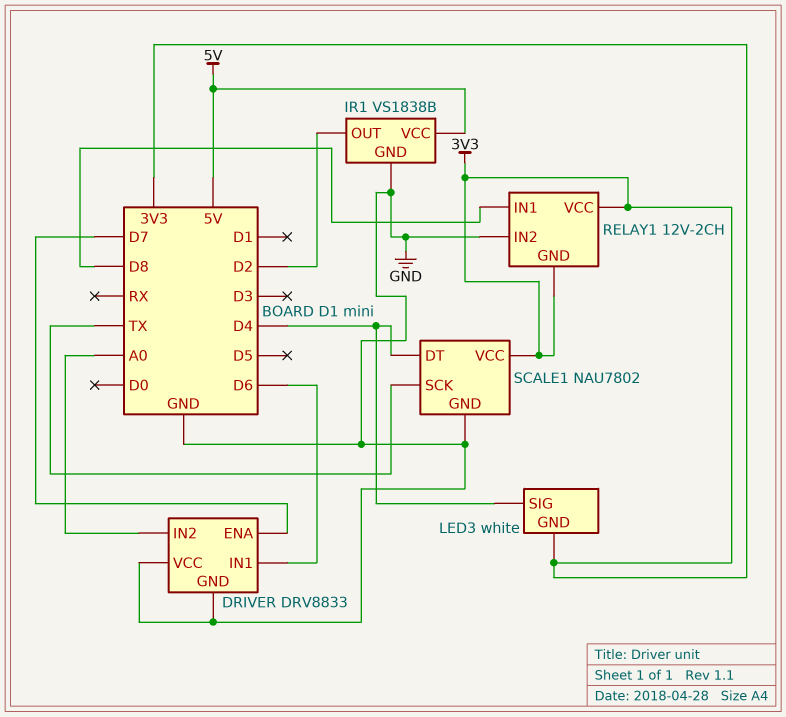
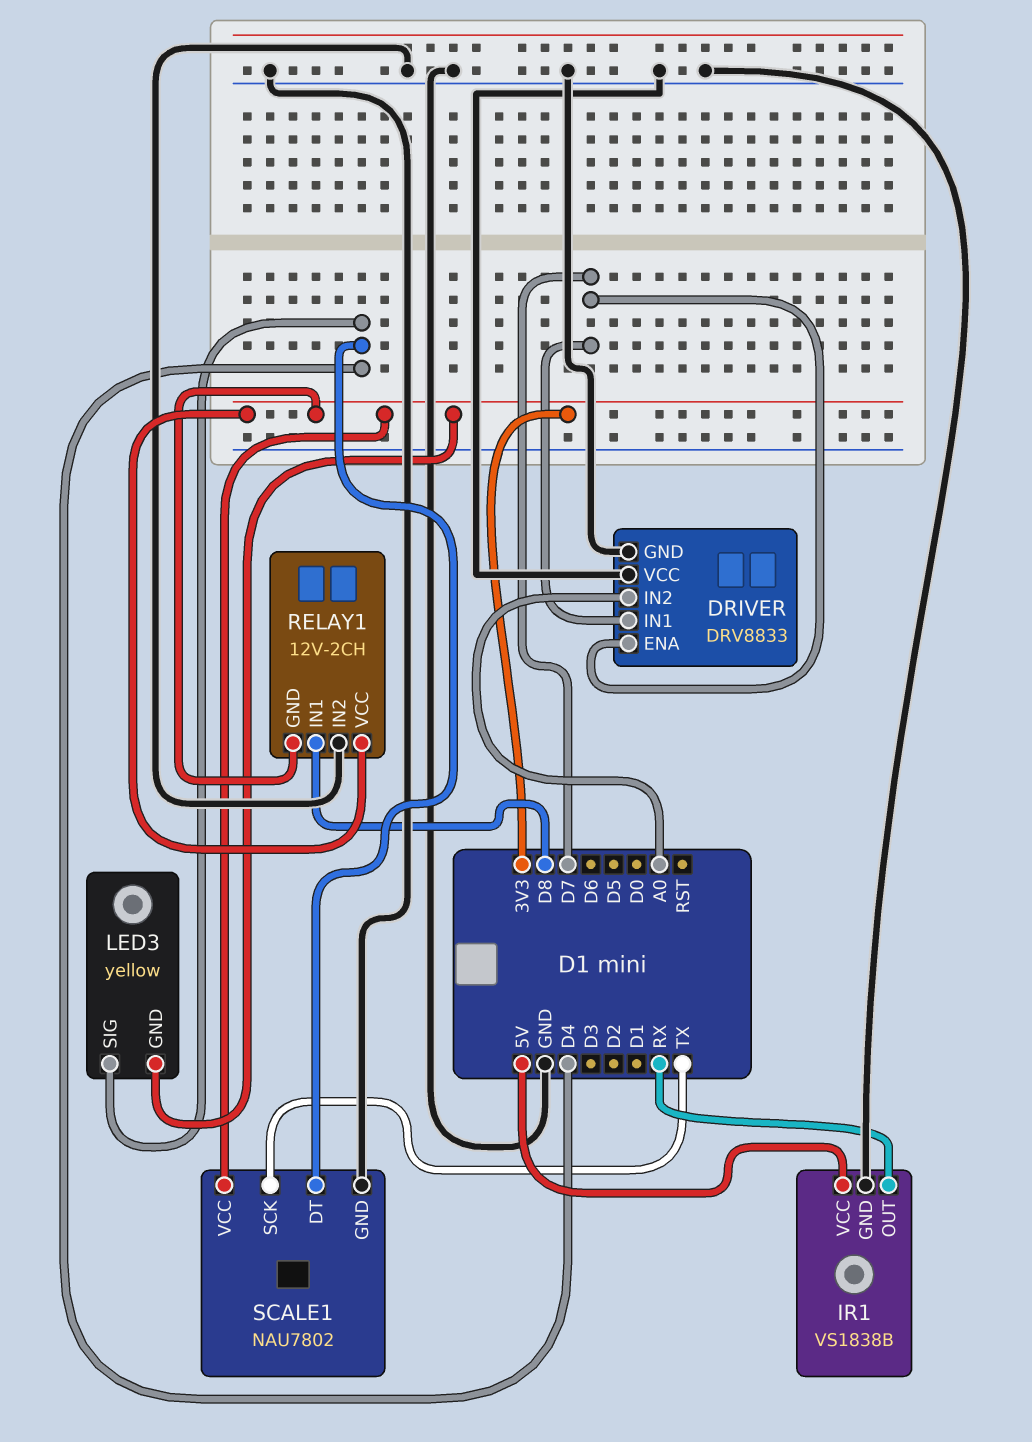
DRIVER pin IN1: D6 -> D7
IR1 pin OUT: D2 -> RX
LED3: white -> yellow

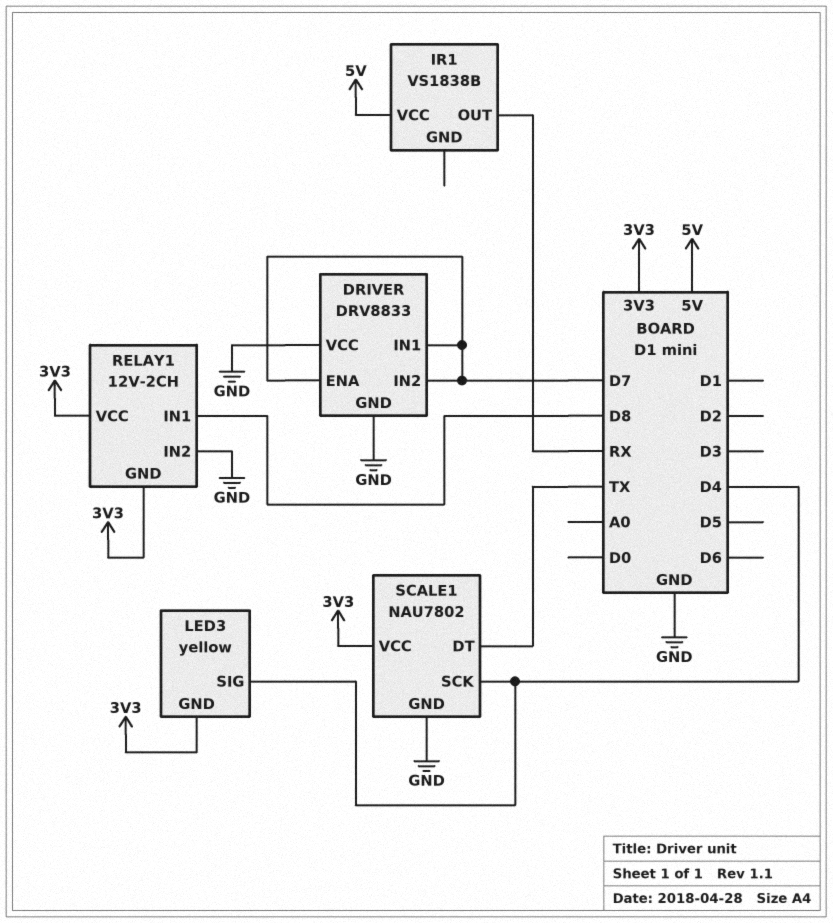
DRIVER pin IN2: A0 -> D7
IR1 pin GND: GND -> none
SCALE1 pin DT: D4 -> TX
SCALE1 pin SCK: TX -> D4

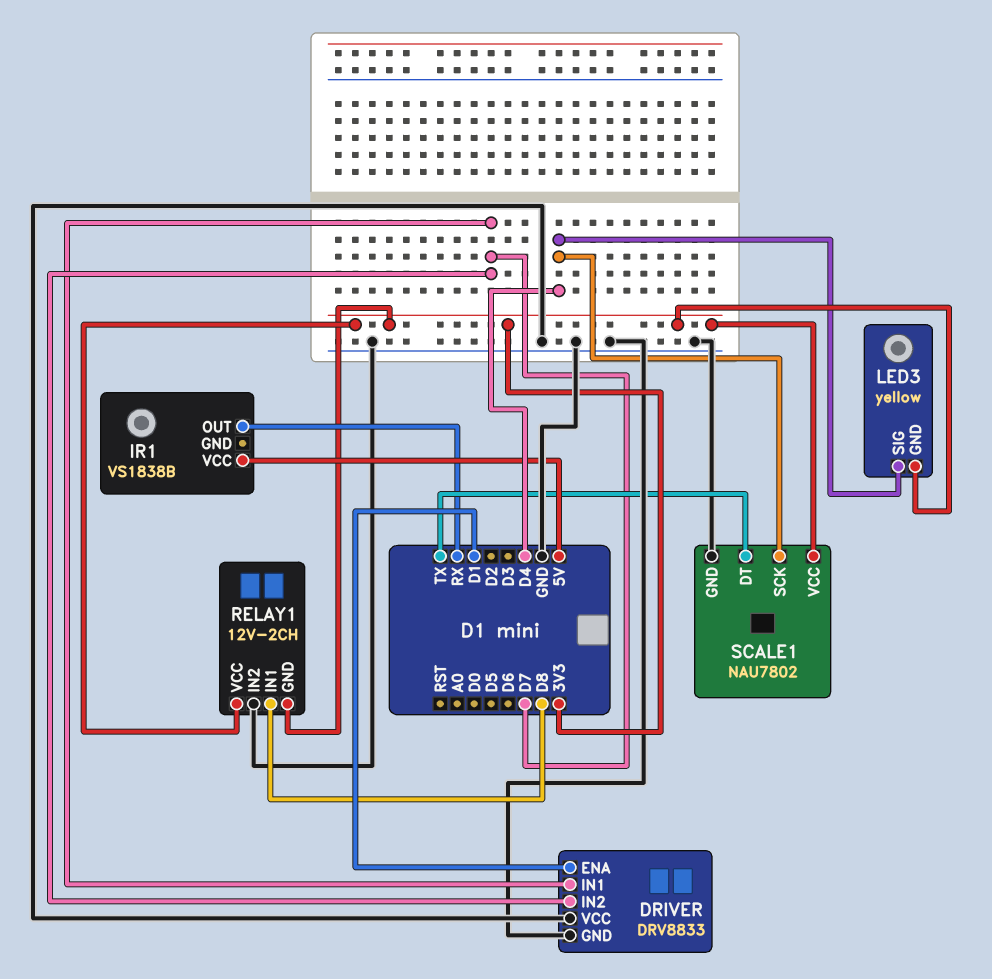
DRIVER pin ENA: D7 -> D1

